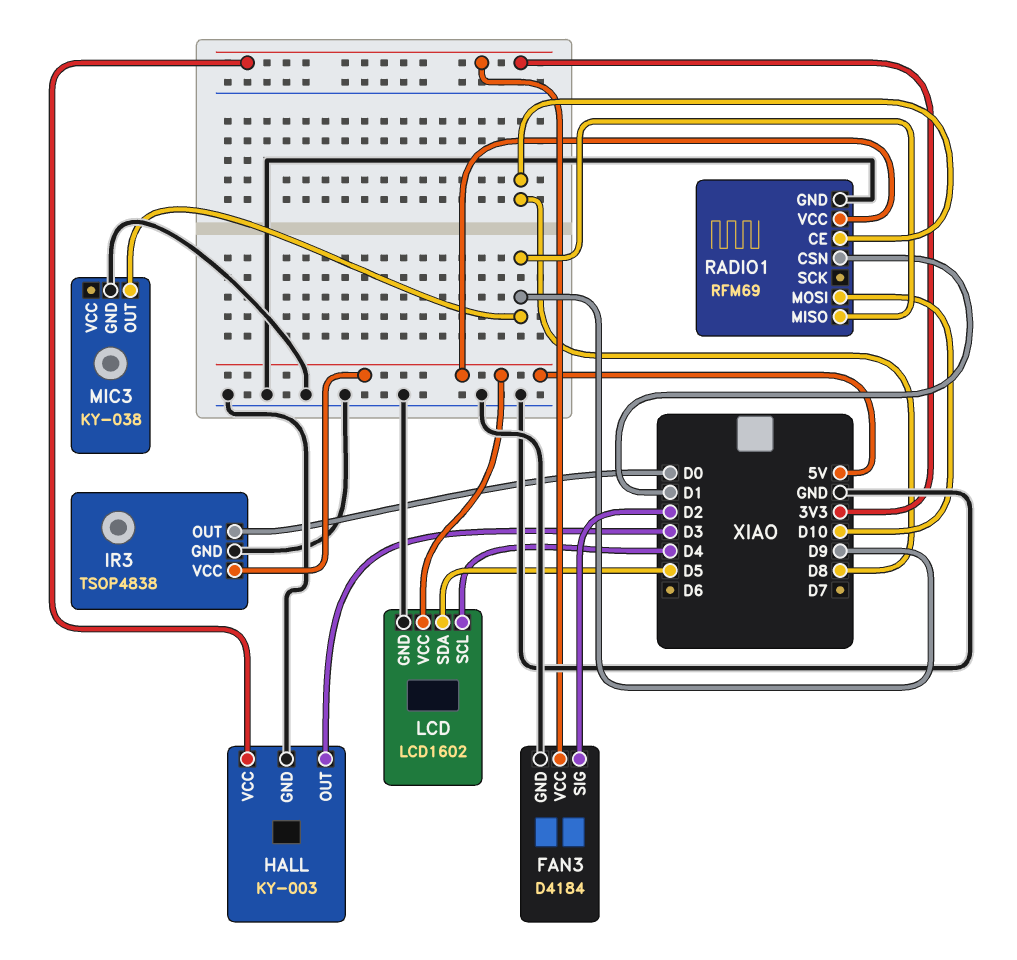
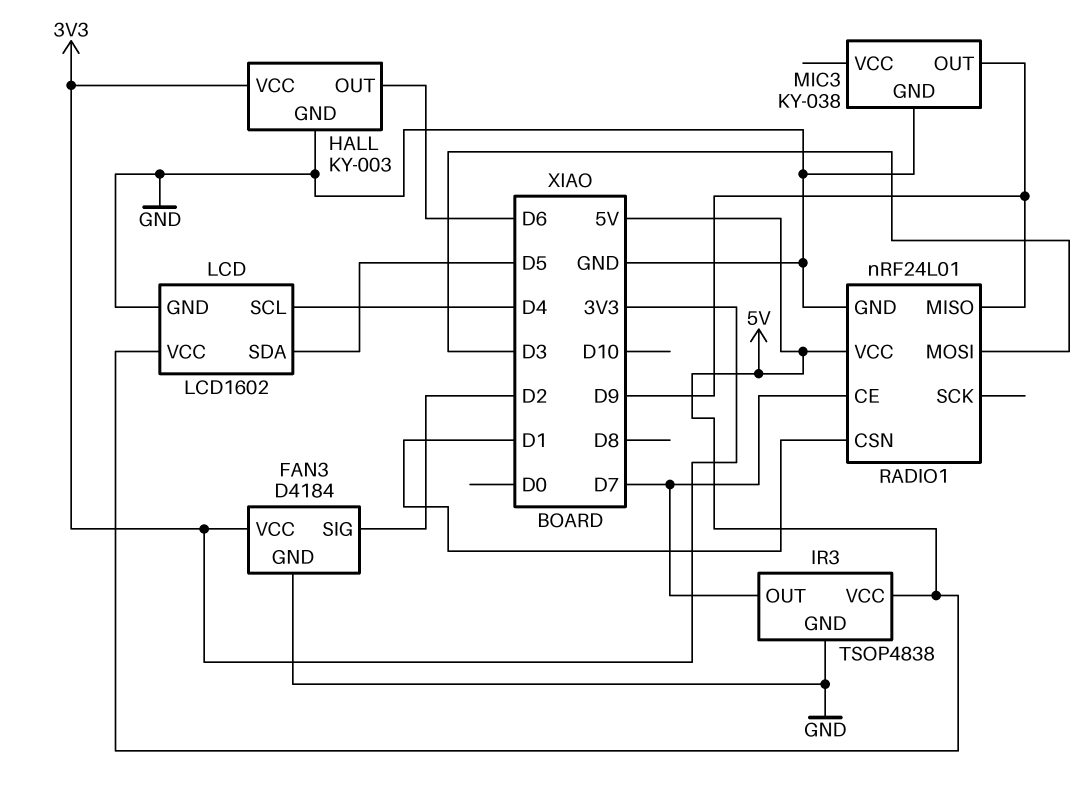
HALL pin OUT: D3 -> D6
IR3 pin OUT: D0 -> D7
RADIO1: RFM69 -> nRF24L01
RADIO1 pin CE: D8 -> D7
RADIO1 pin MOSI: D10 -> D3

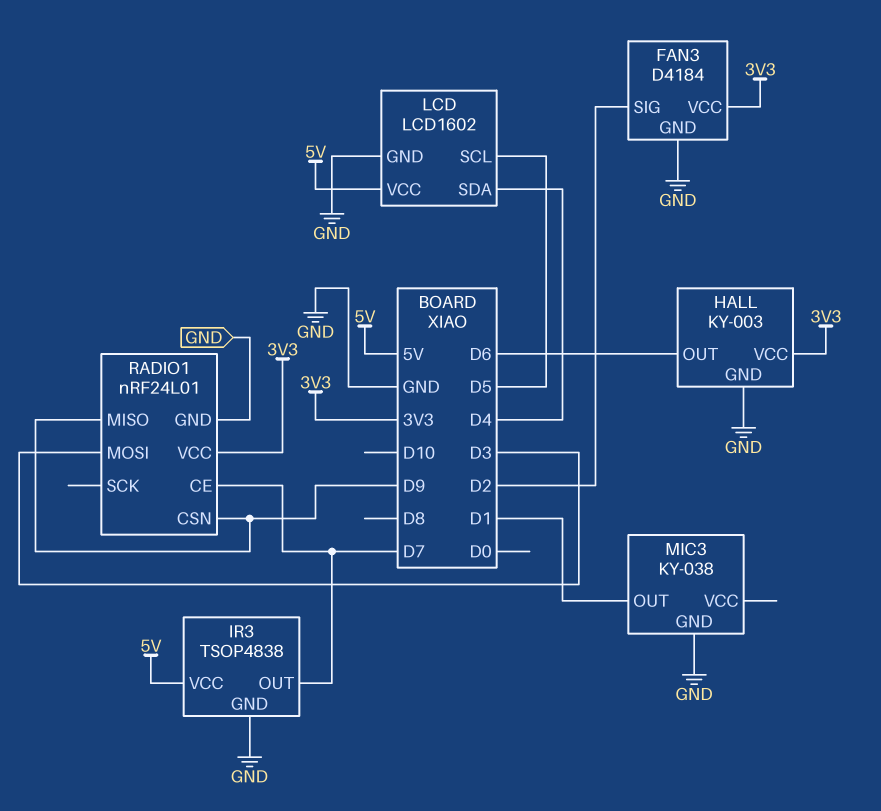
LCD pin SCL: D4 -> D5
LCD pin SDA: D5 -> D4
MIC3 pin OUT: D9 -> D1
RADIO1 pin CSN: D1 -> D9
RADIO1 pin VCC: 5V -> 3V3

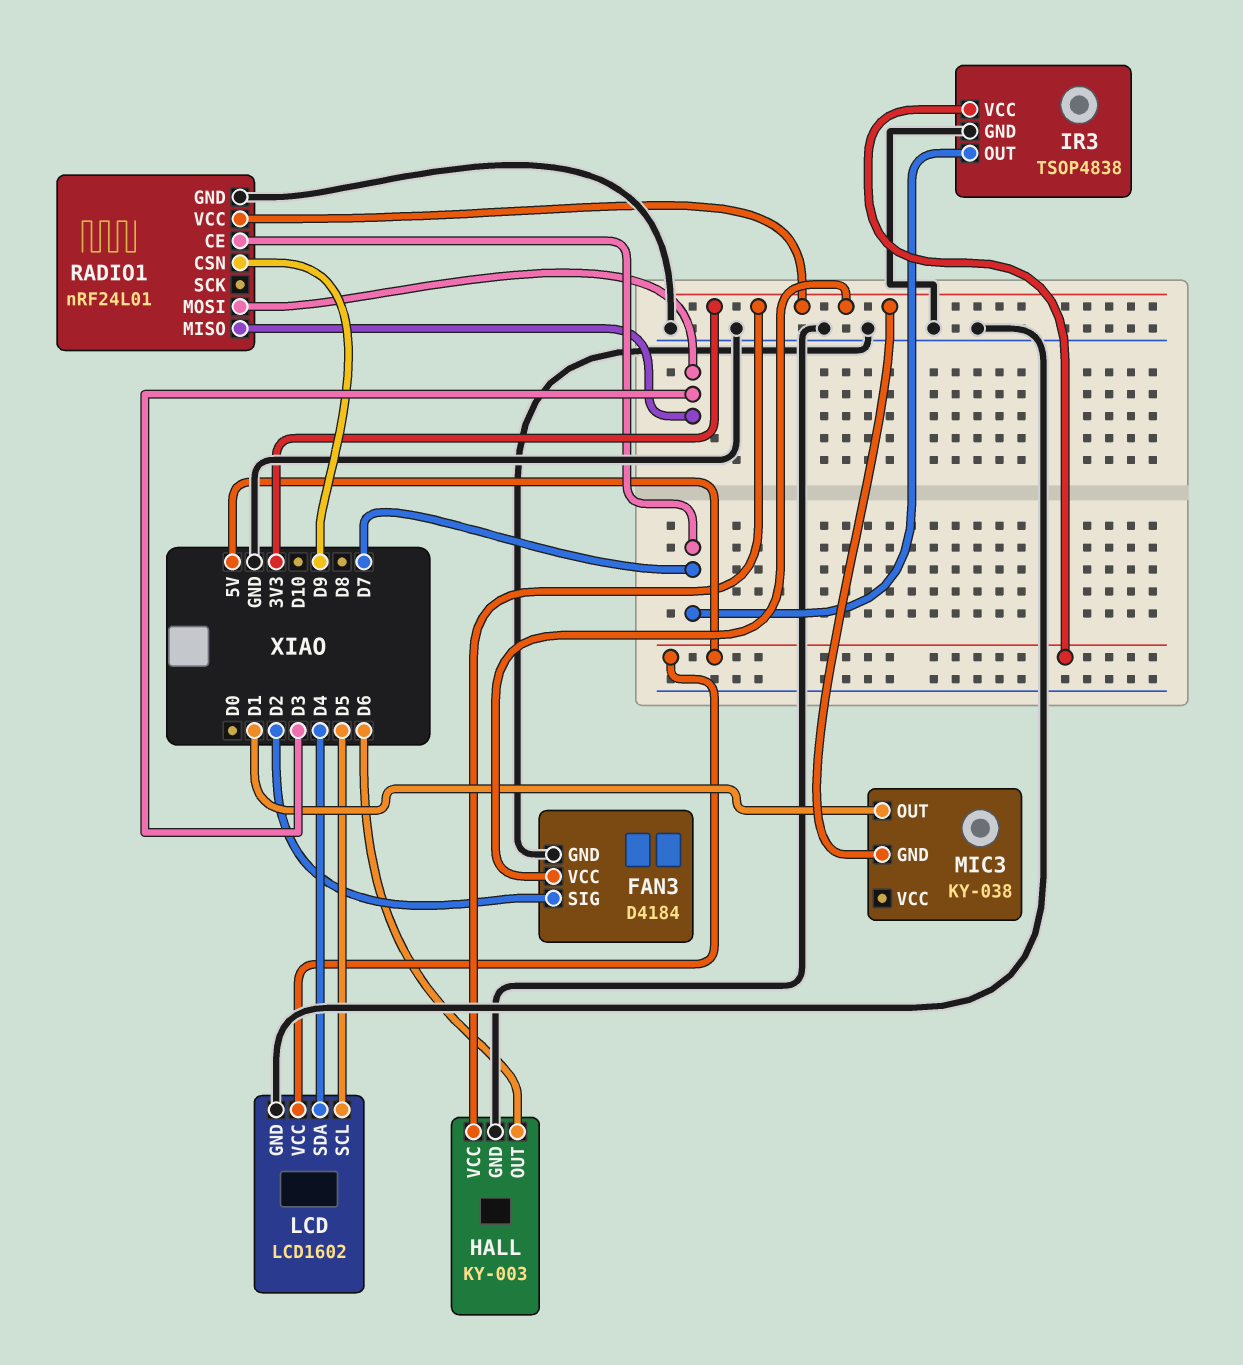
MIC3 pin GND: GND -> 3V3
RADIO1 pin MISO: D9 -> D3

